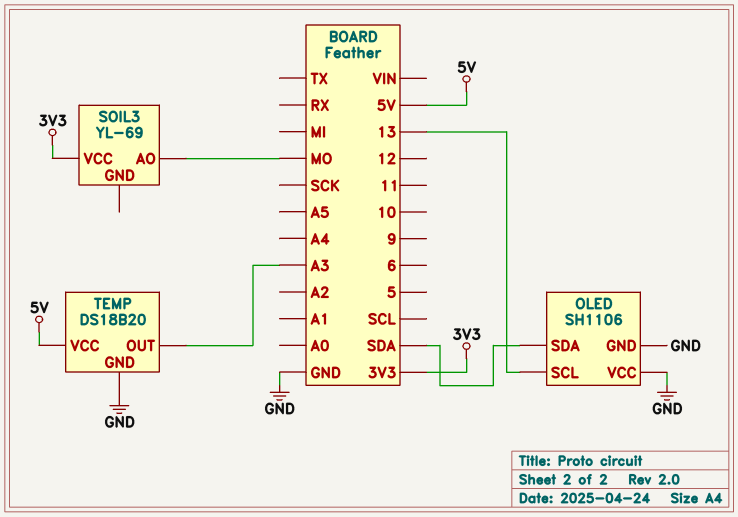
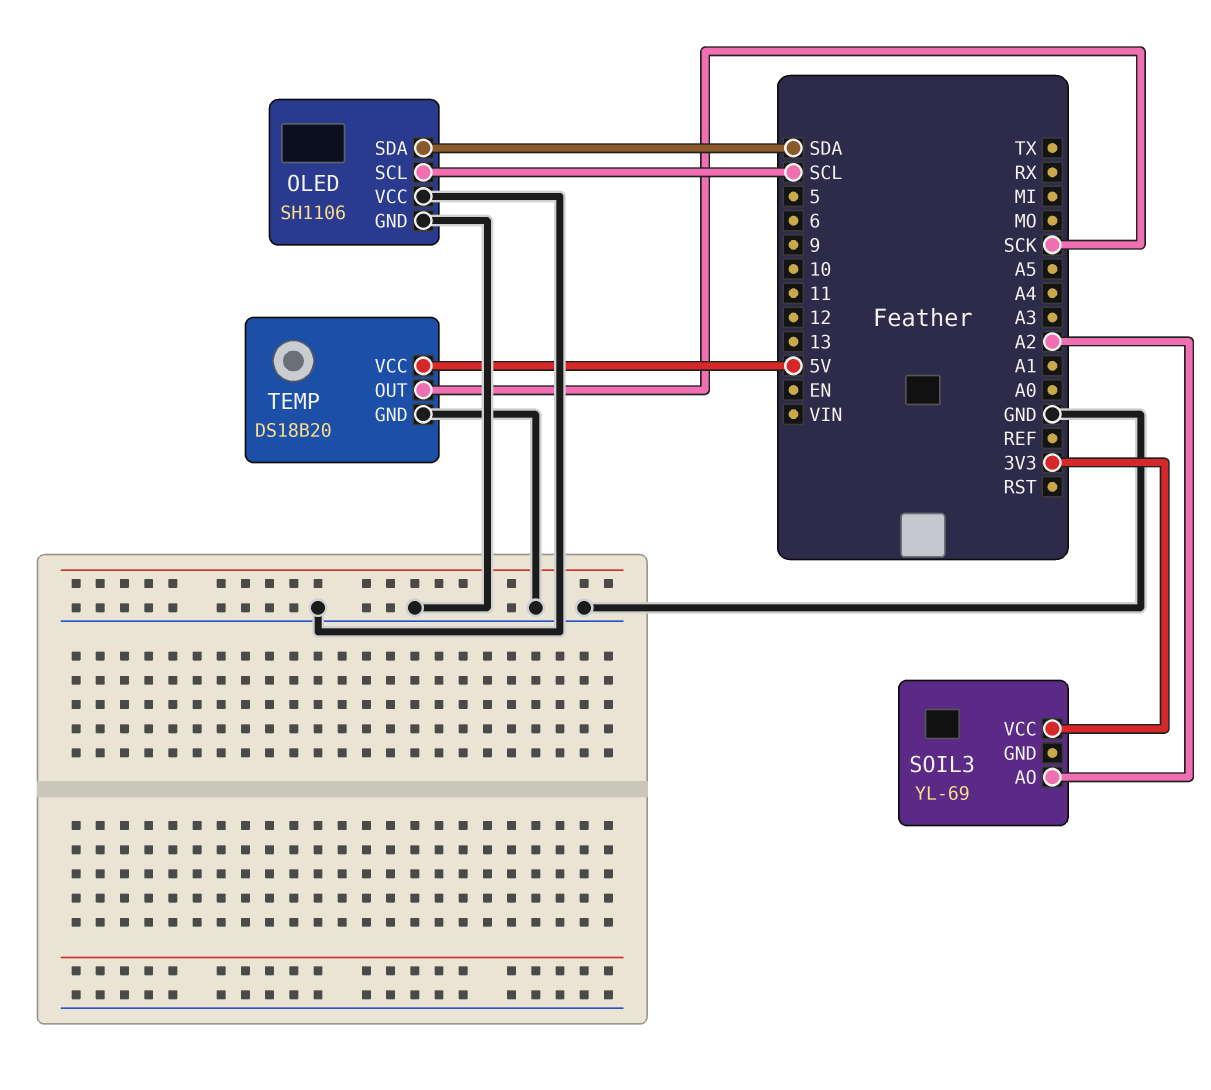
OLED pin SCL: 13 -> SCL
SOIL3 pin AO: MO -> A2
TEMP pin OUT: A3 -> SCK

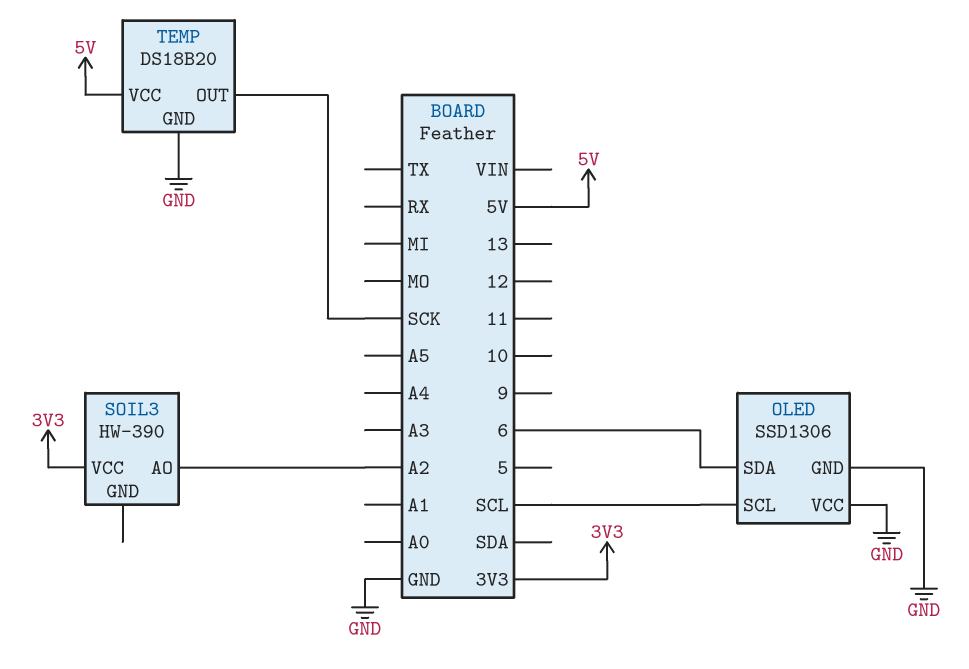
OLED: SH1106 -> SSD1306
OLED pin SDA: SDA -> 6
SOIL3: YL-69 -> HW-390

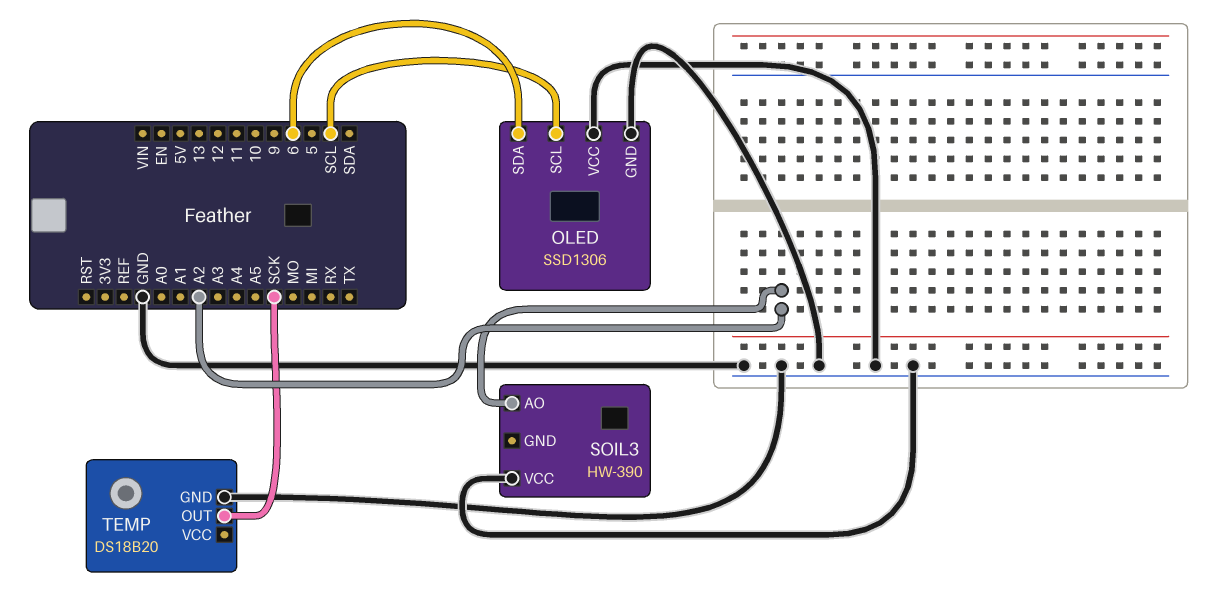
SOIL3 pin VCC: 3V3 -> GND
TEMP pin VCC: 5V -> none

